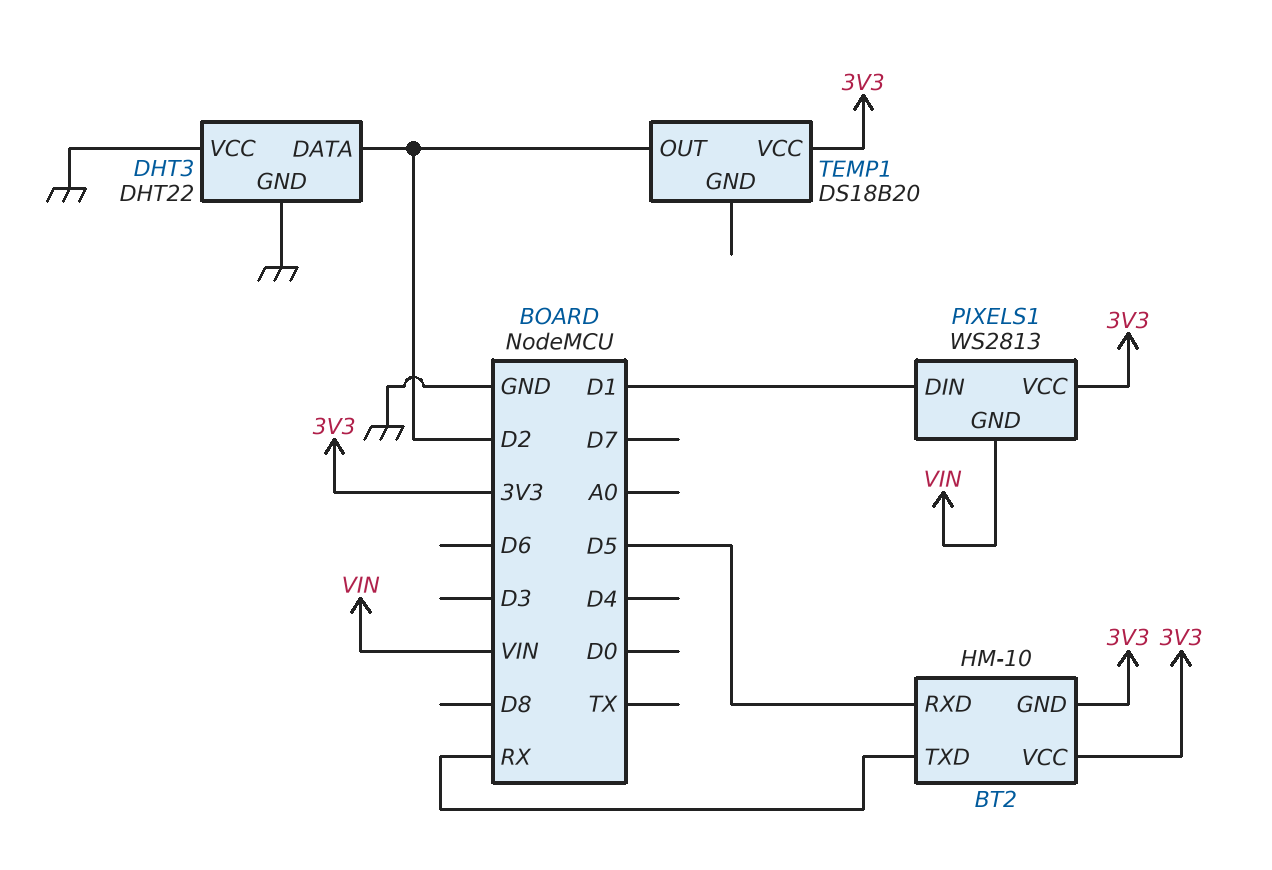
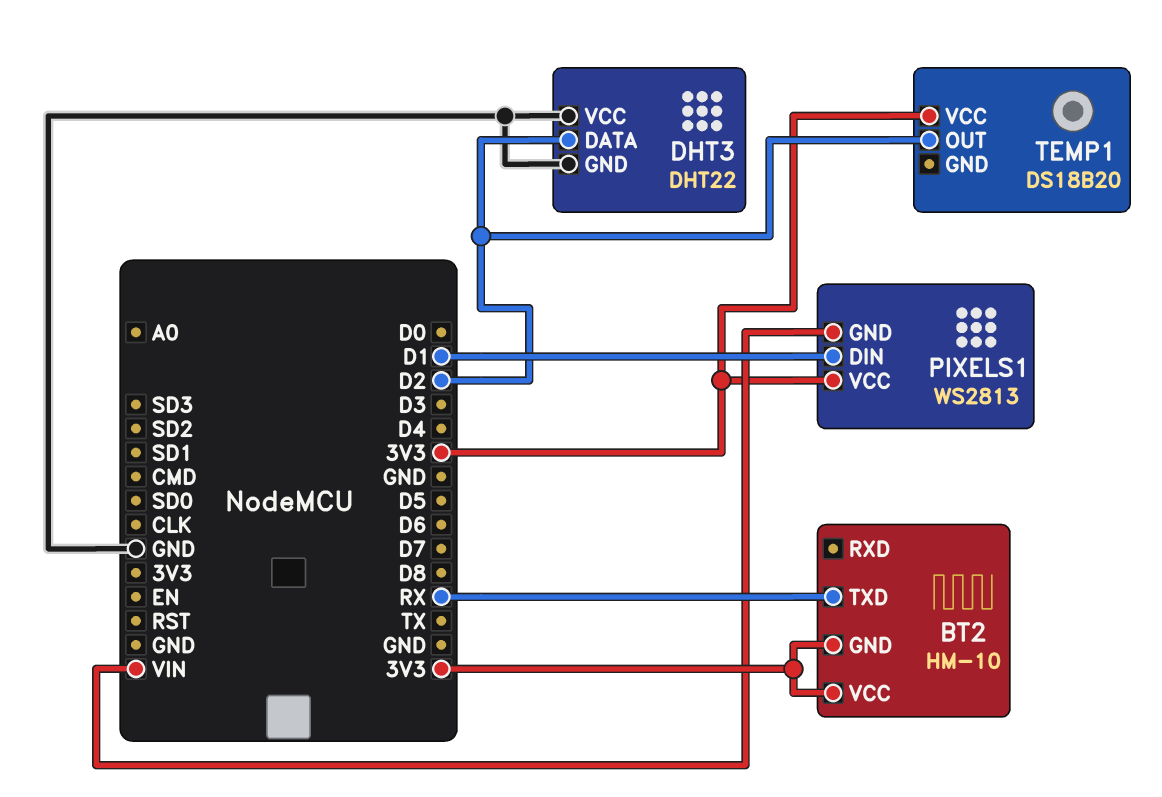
BT2 pin RXD: D5 -> none

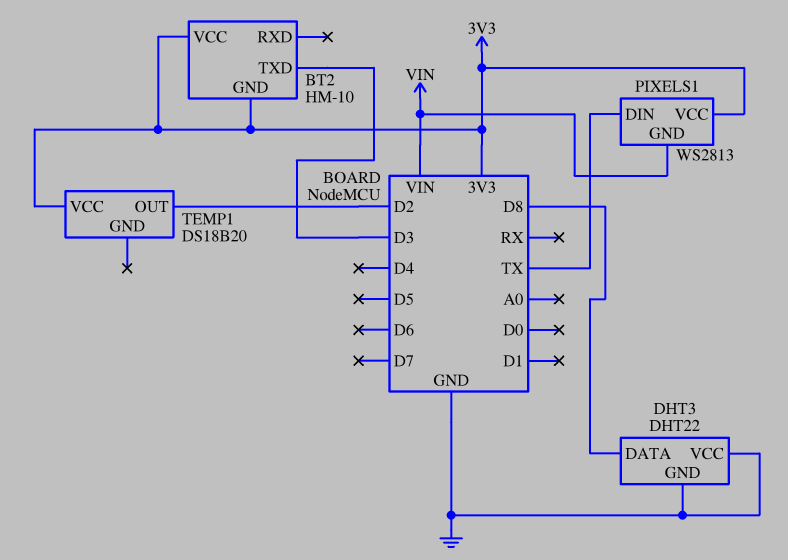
BT2 pin TXD: RX -> D3
DHT3 pin DATA: D2 -> D8
PIXELS1 pin DIN: D1 -> TX

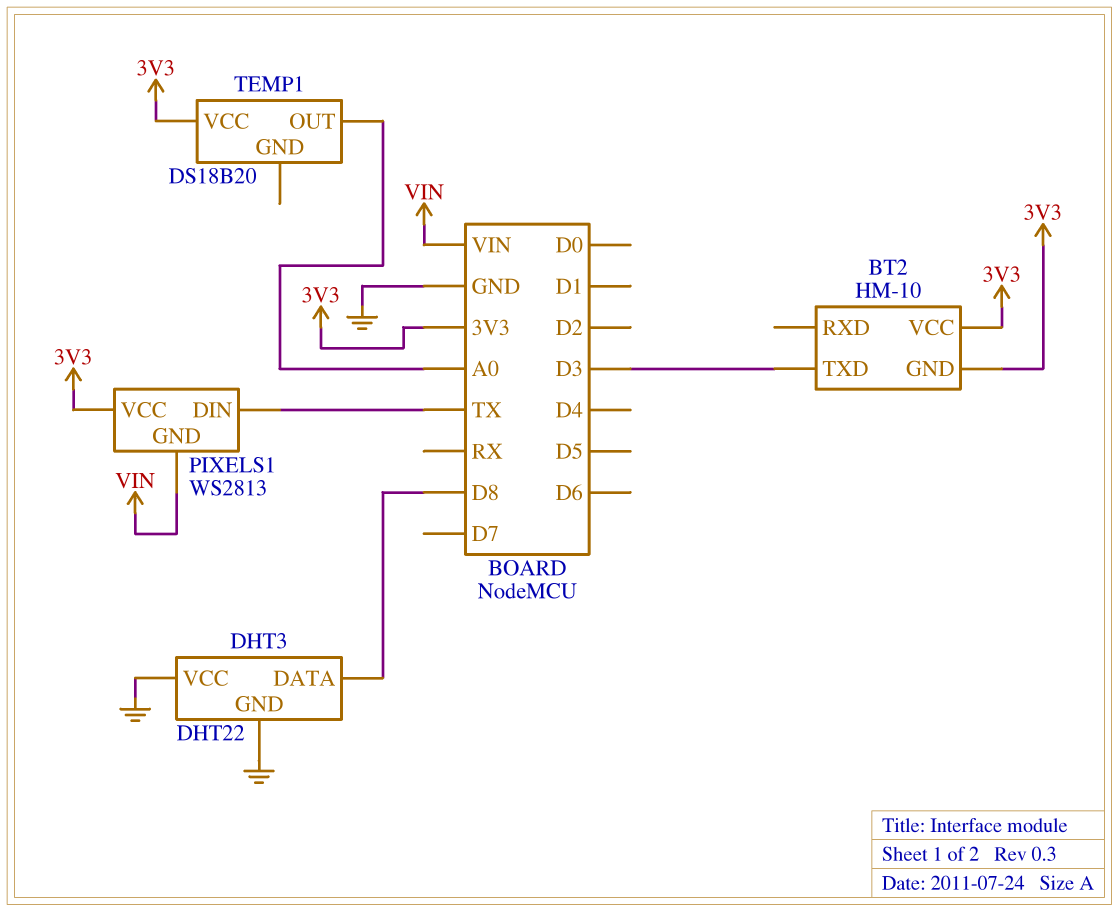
TEMP1 pin OUT: D2 -> A0

